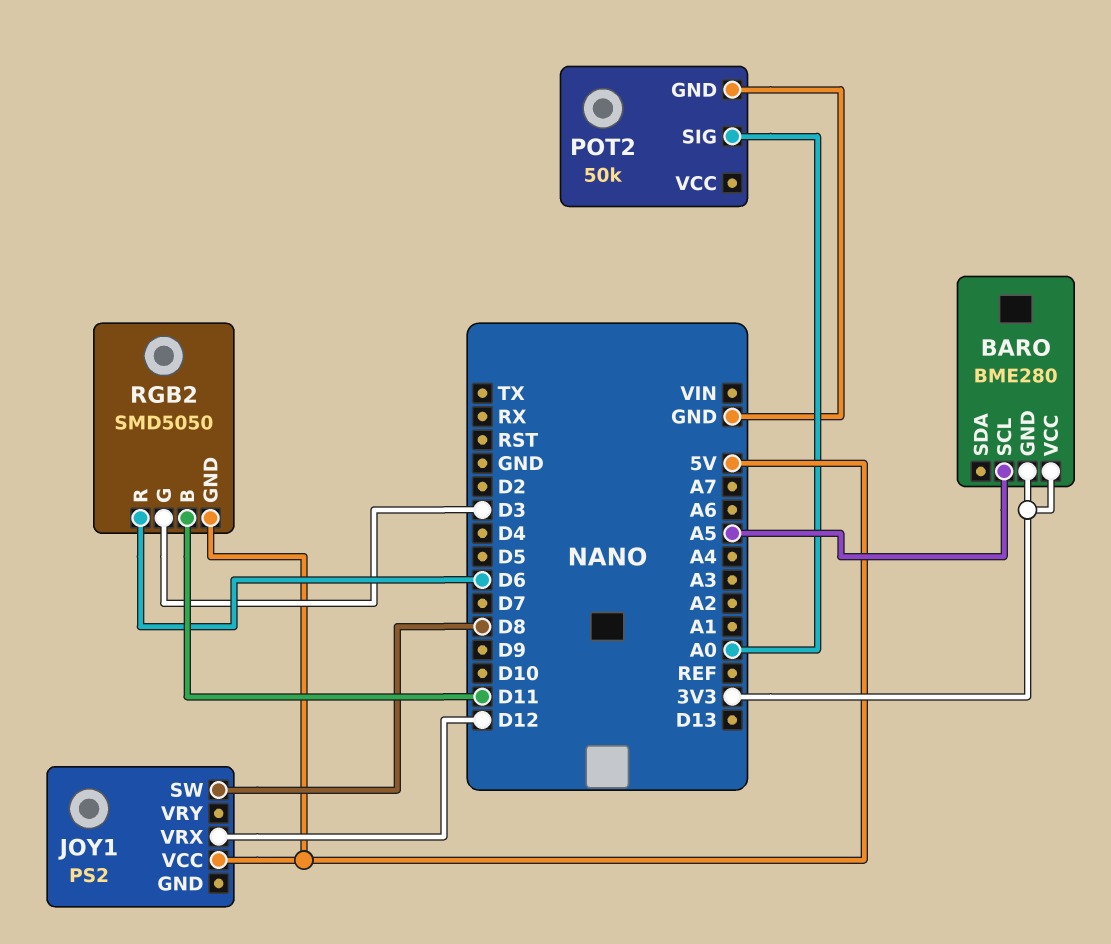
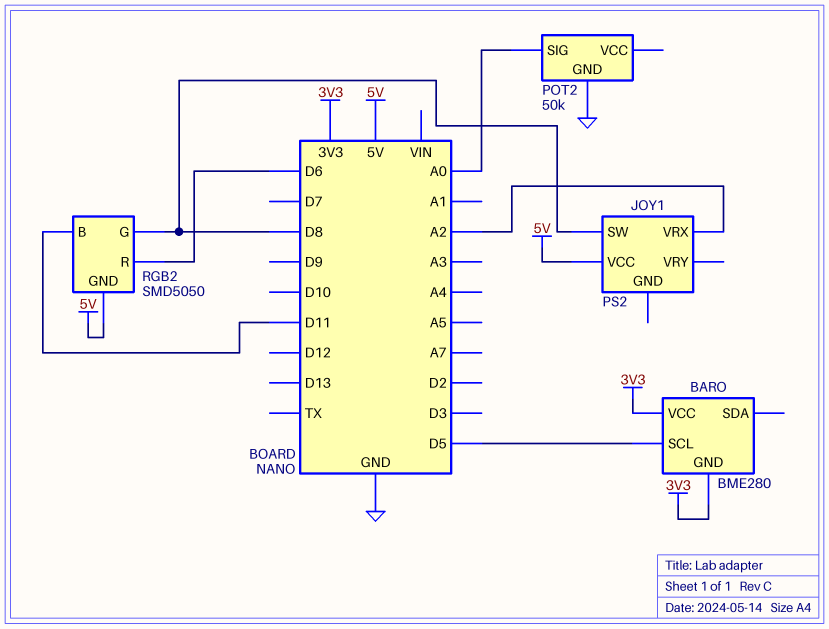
BARO pin SCL: A5 -> D5
JOY1 pin VRX: D12 -> A2
RGB2 pin G: D3 -> D8

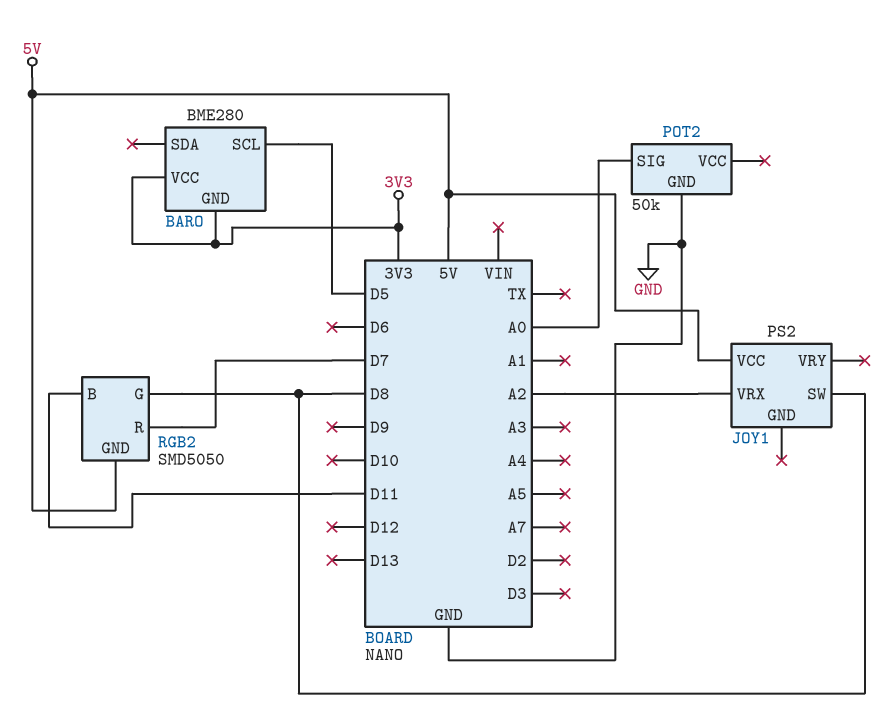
RGB2 pin R: D6 -> D7

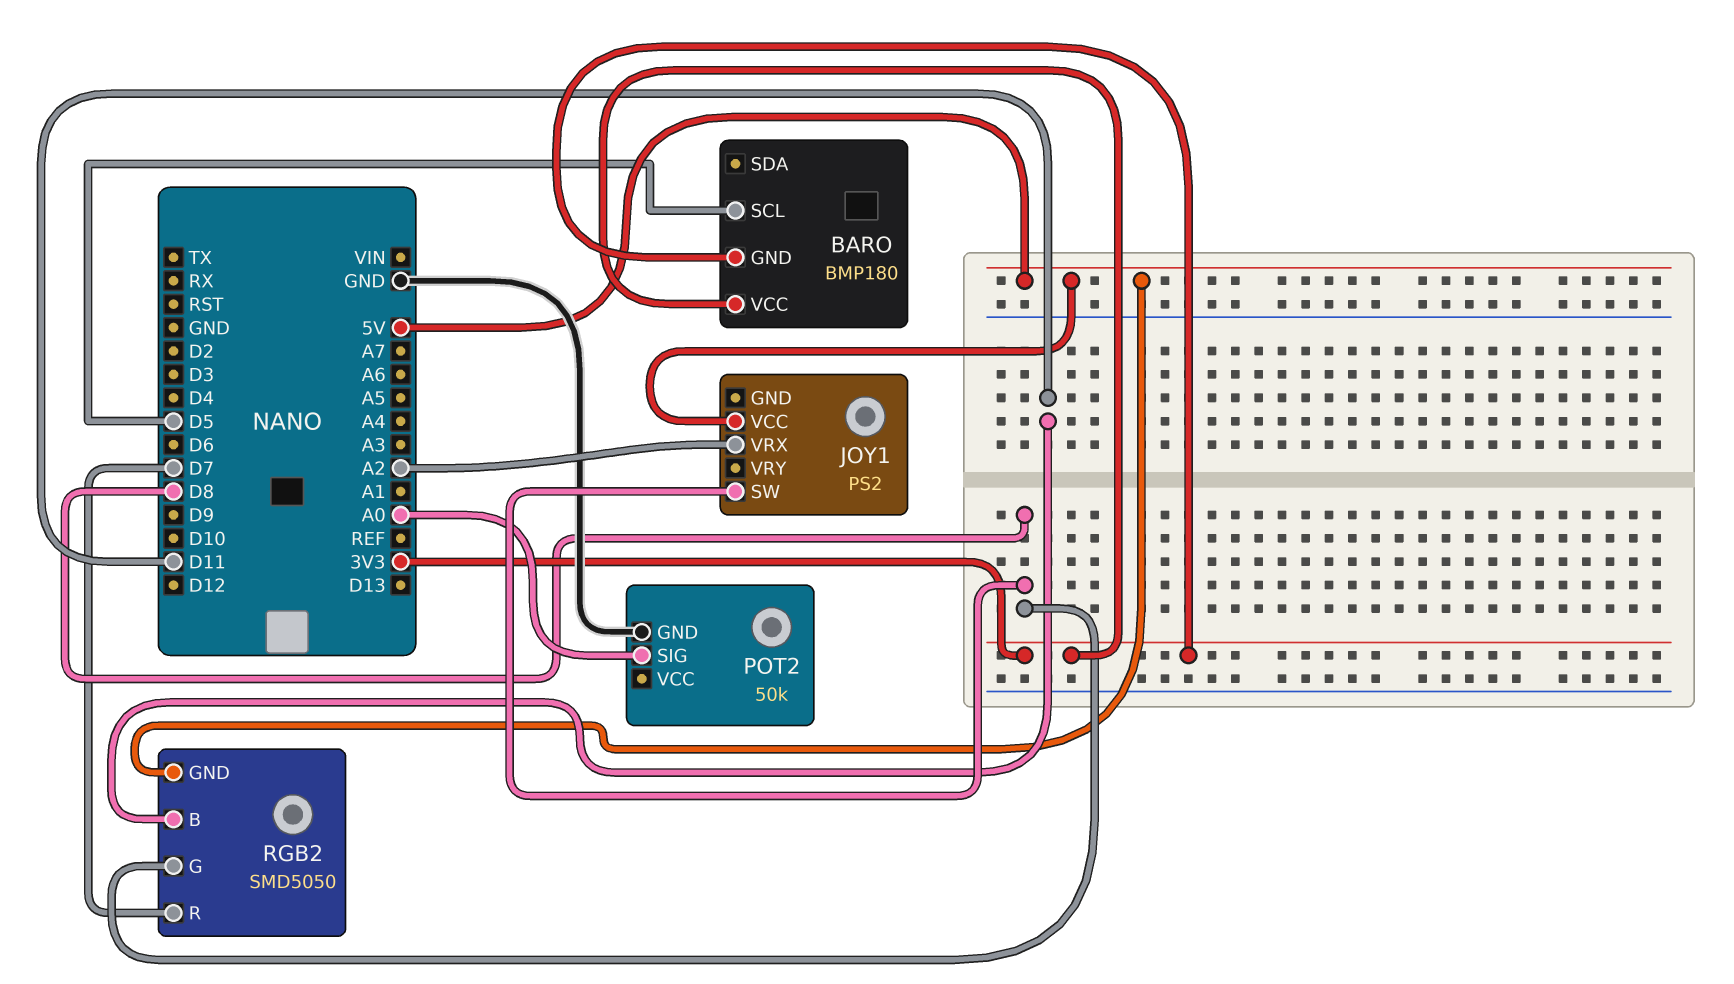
BARO: BME280 -> BMP180

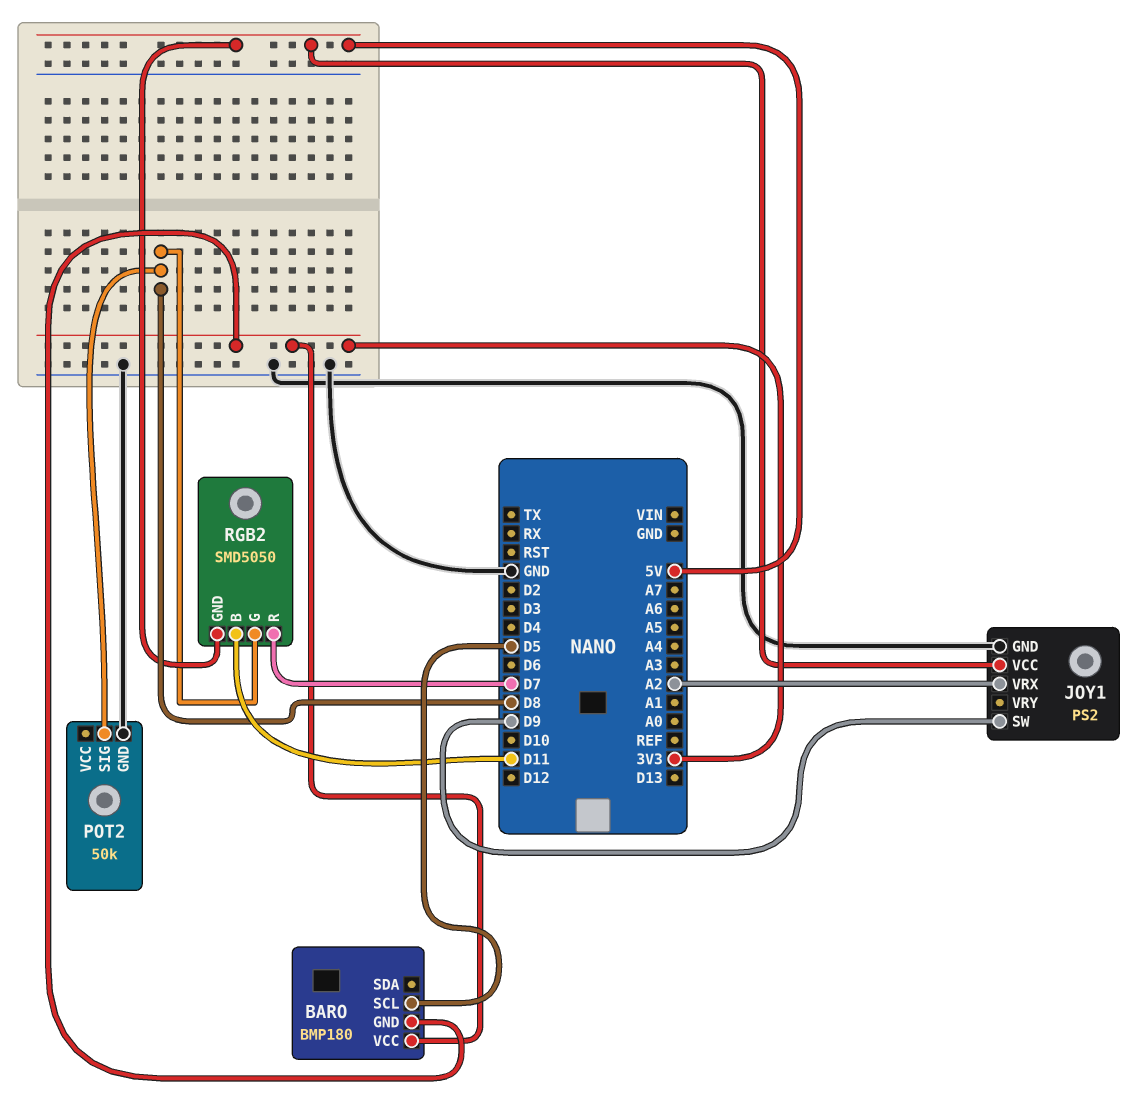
JOY1 pin GND: none -> GND
JOY1 pin SW: D8 -> D9
POT2 pin SIG: A0 -> D8

